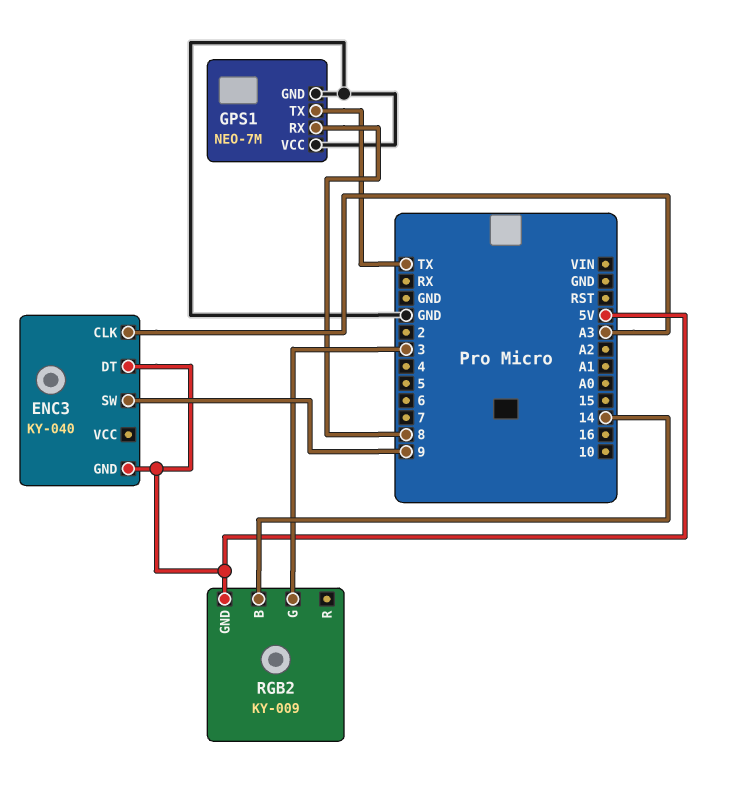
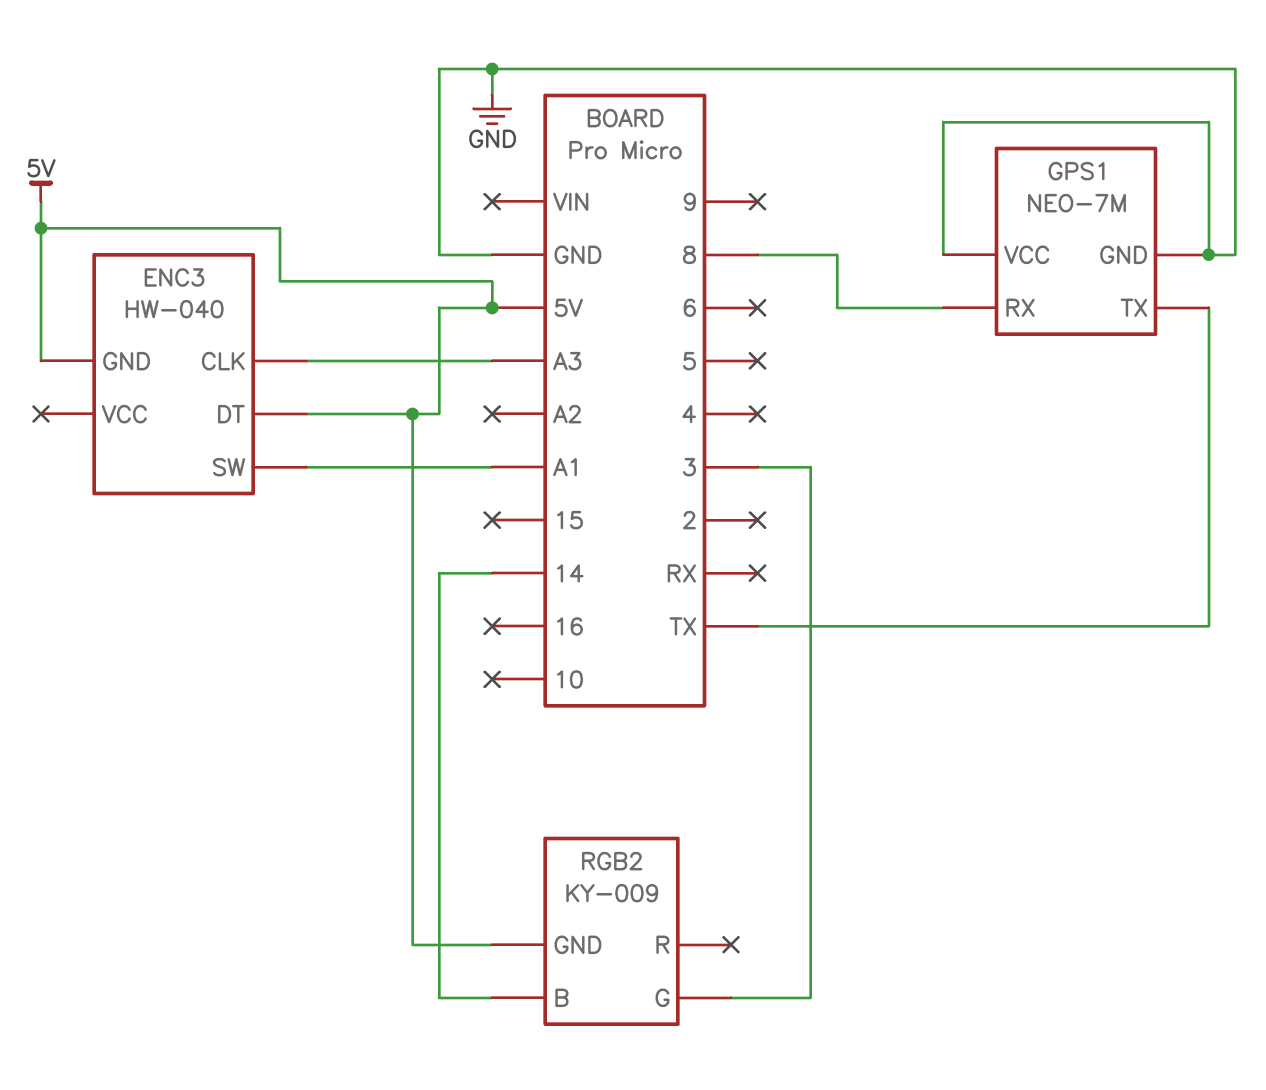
ENC3: KY-040 -> HW-040
ENC3 pin SW: 9 -> A1

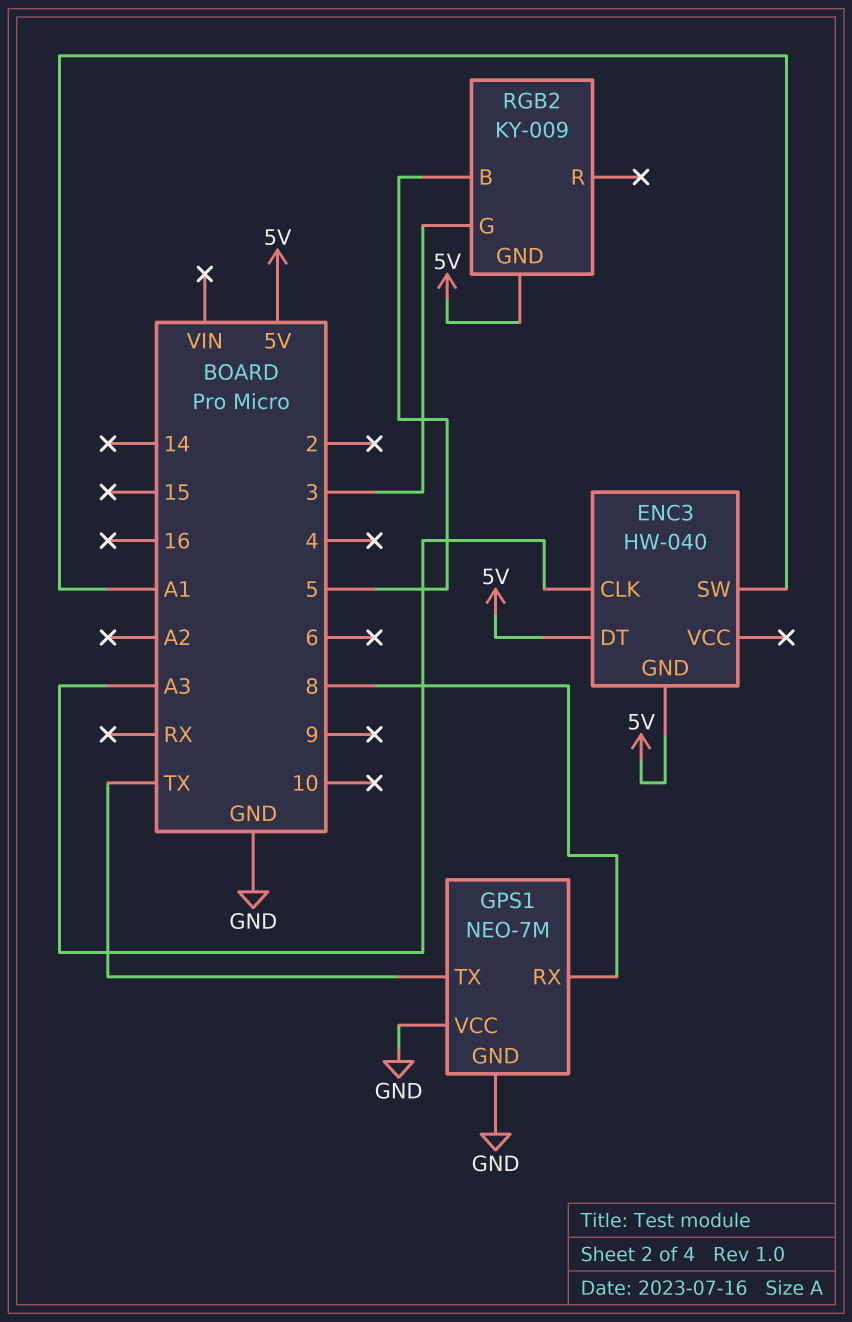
RGB2 pin B: 14 -> 5

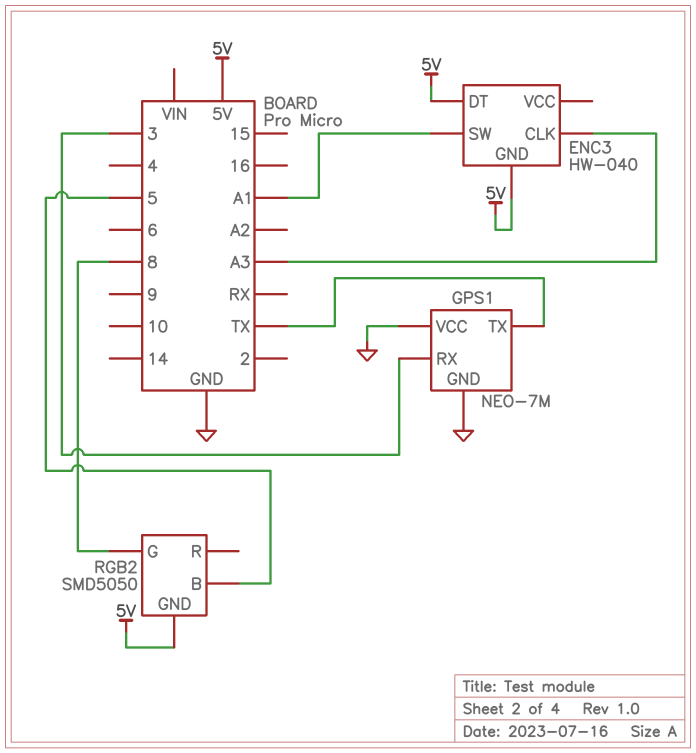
GPS1 pin RX: 8 -> 3
RGB2: KY-009 -> SMD5050
RGB2 pin G: 3 -> 8

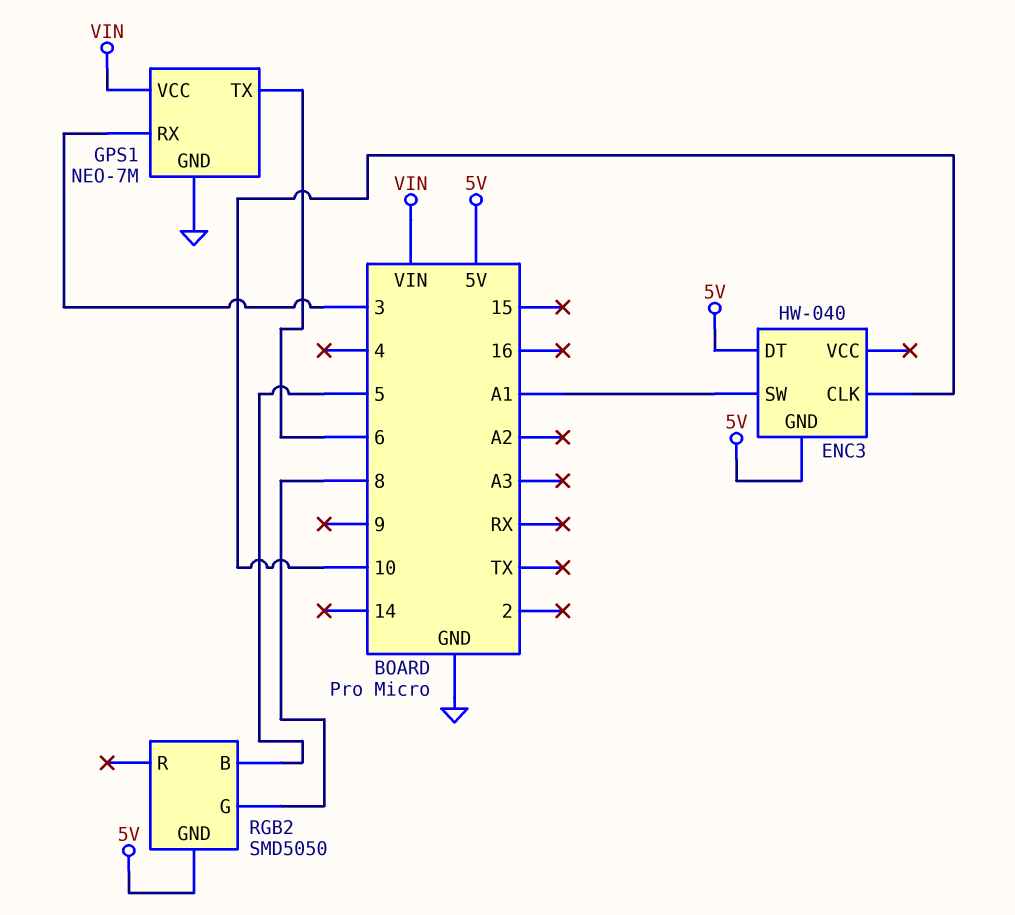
ENC3 pin CLK: A3 -> 10
GPS1 pin TX: TX -> 6
GPS1 pin VCC: GND -> VIN

